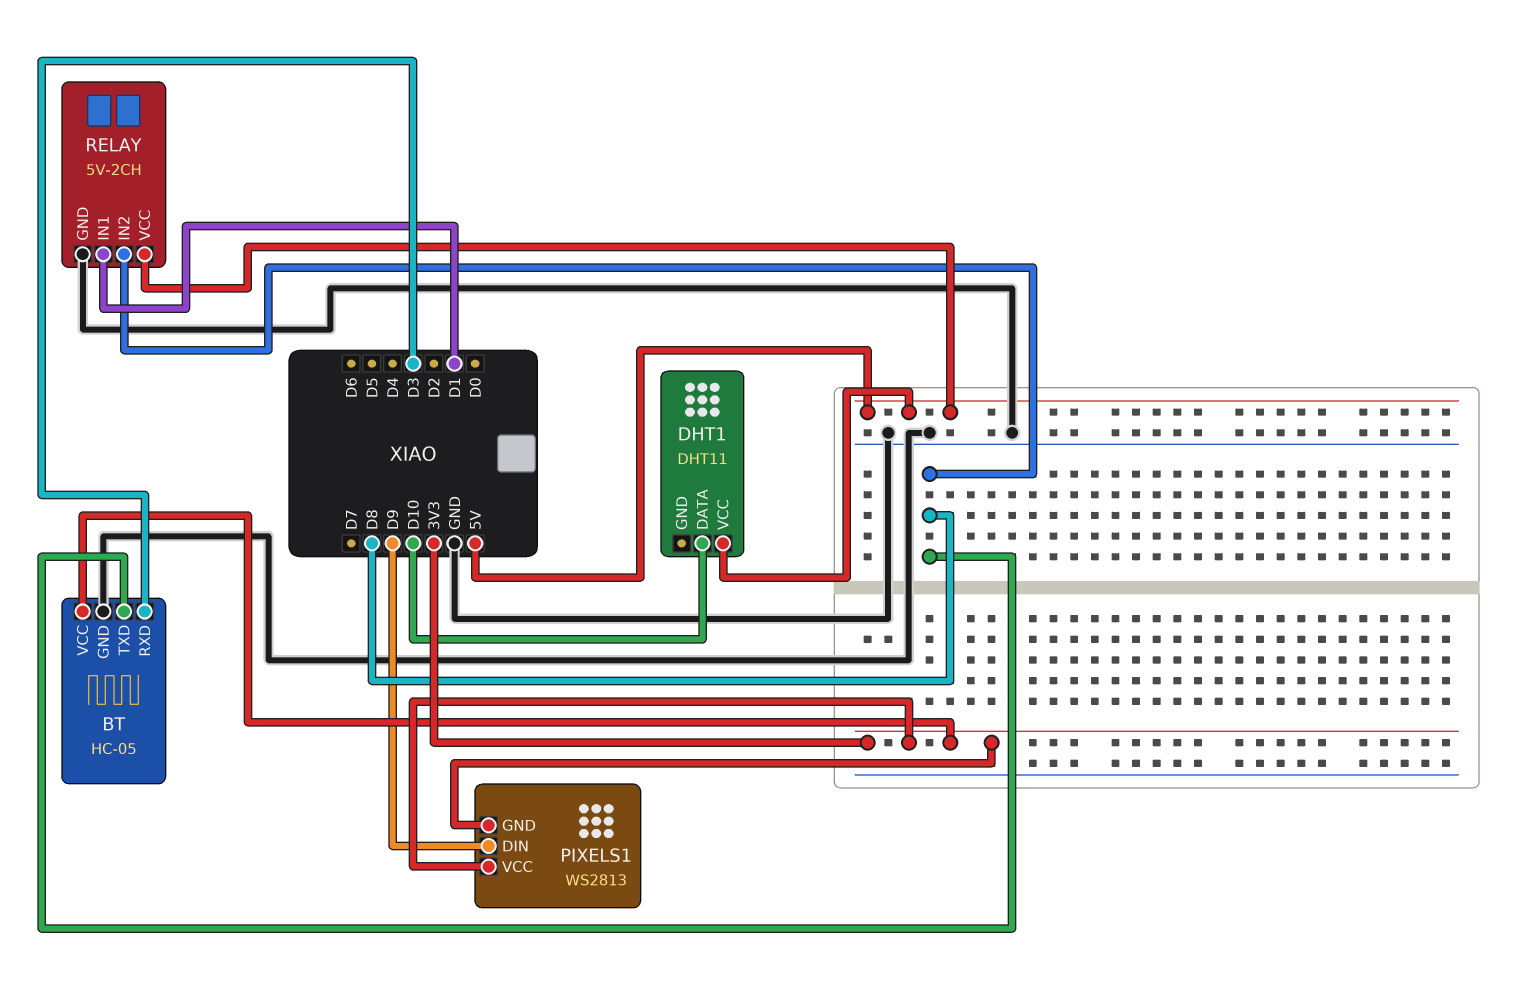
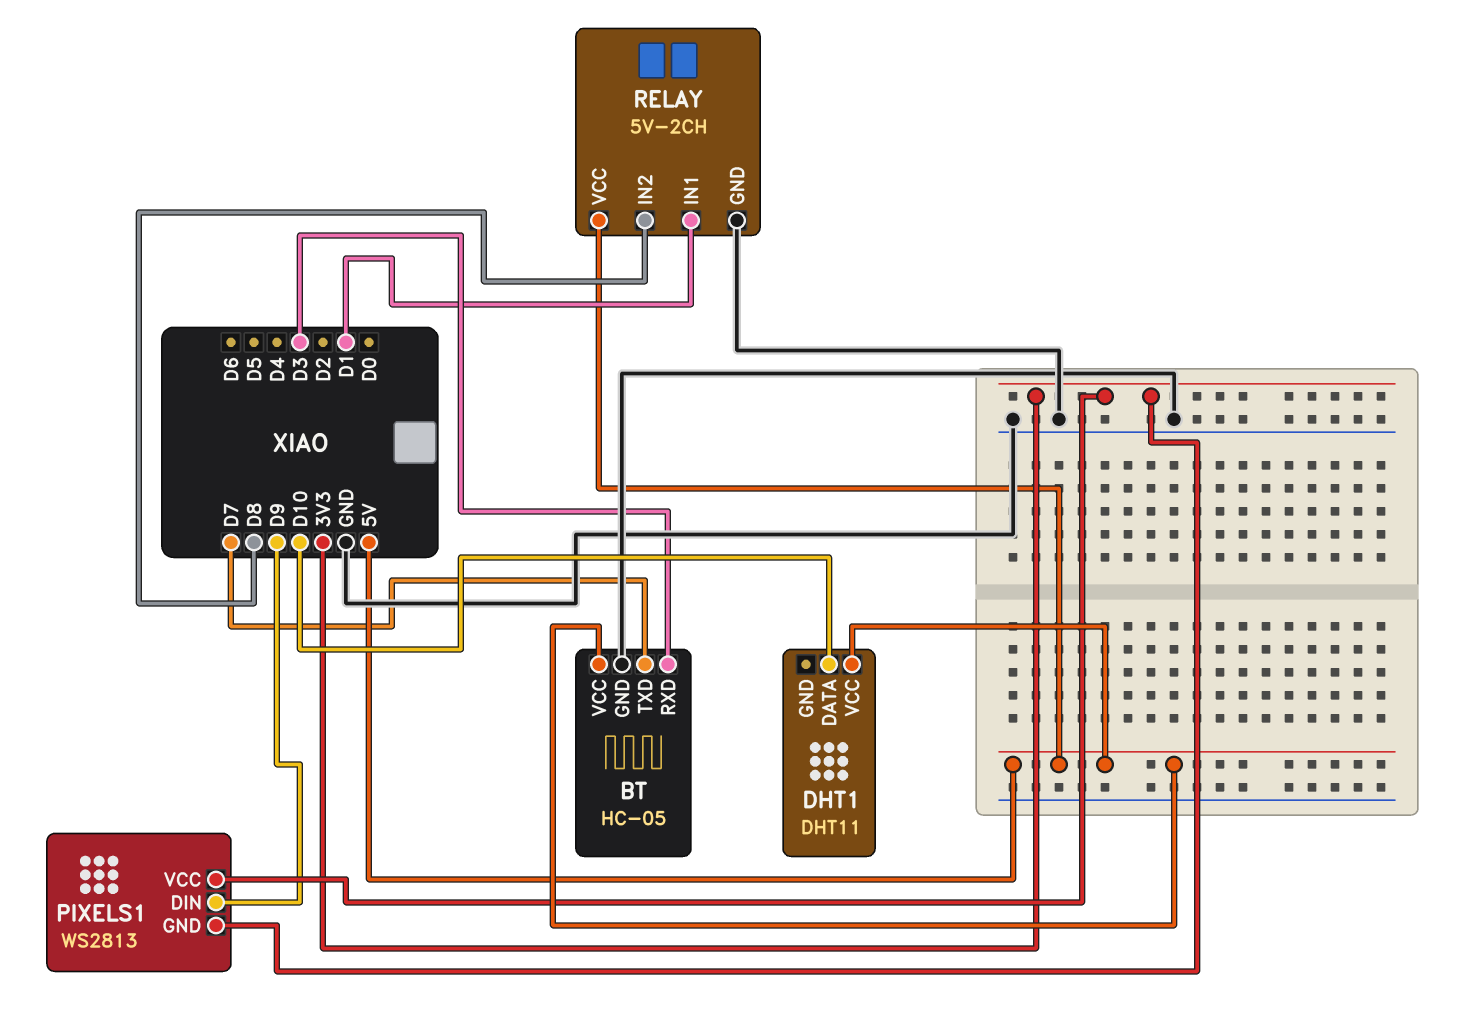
BT pin TXD: D8 -> D7
BT pin VCC: 3V3 -> 5V

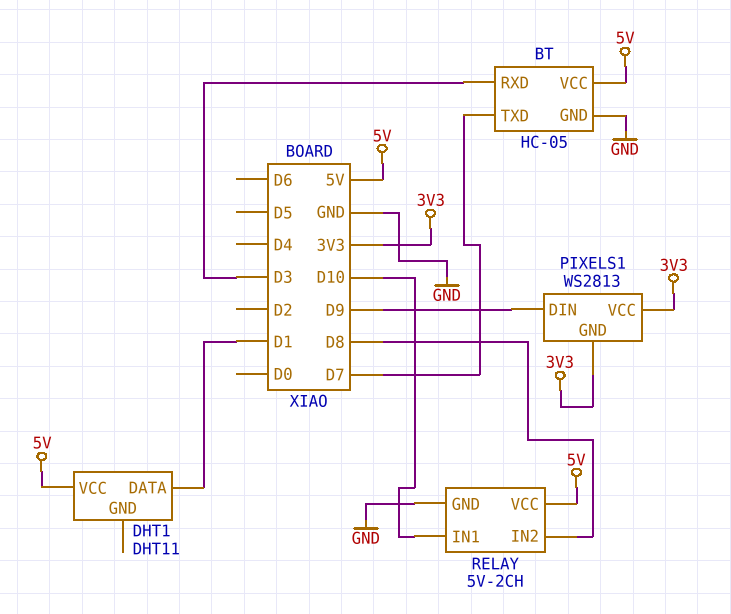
DHT1 pin DATA: D10 -> D1
RELAY pin IN1: D1 -> D10

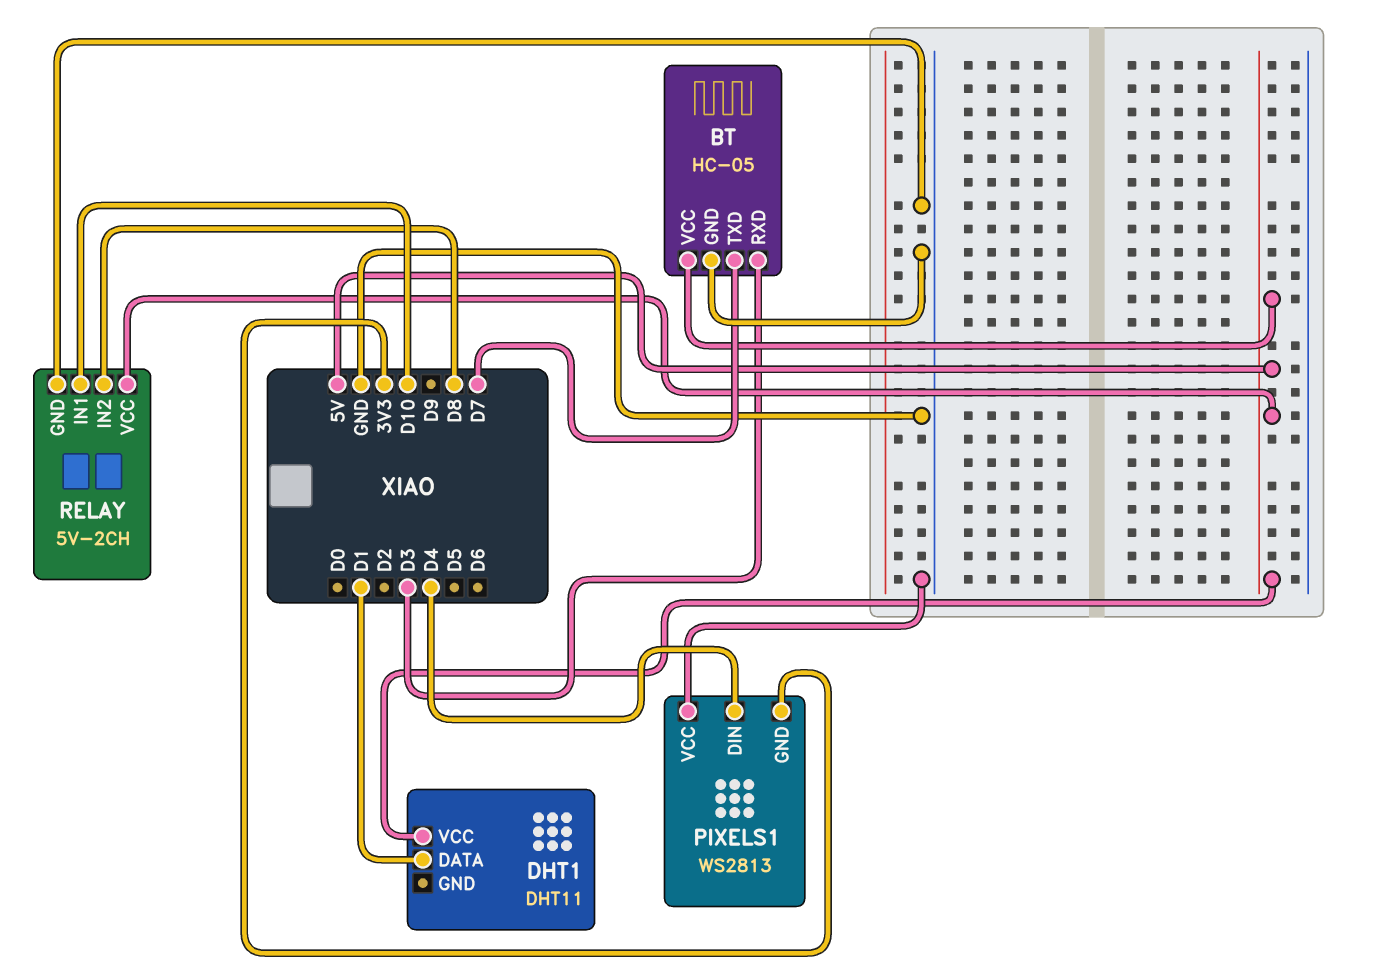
PIXELS1 pin DIN: D9 -> D4
PIXELS1 pin VCC: 3V3 -> GND

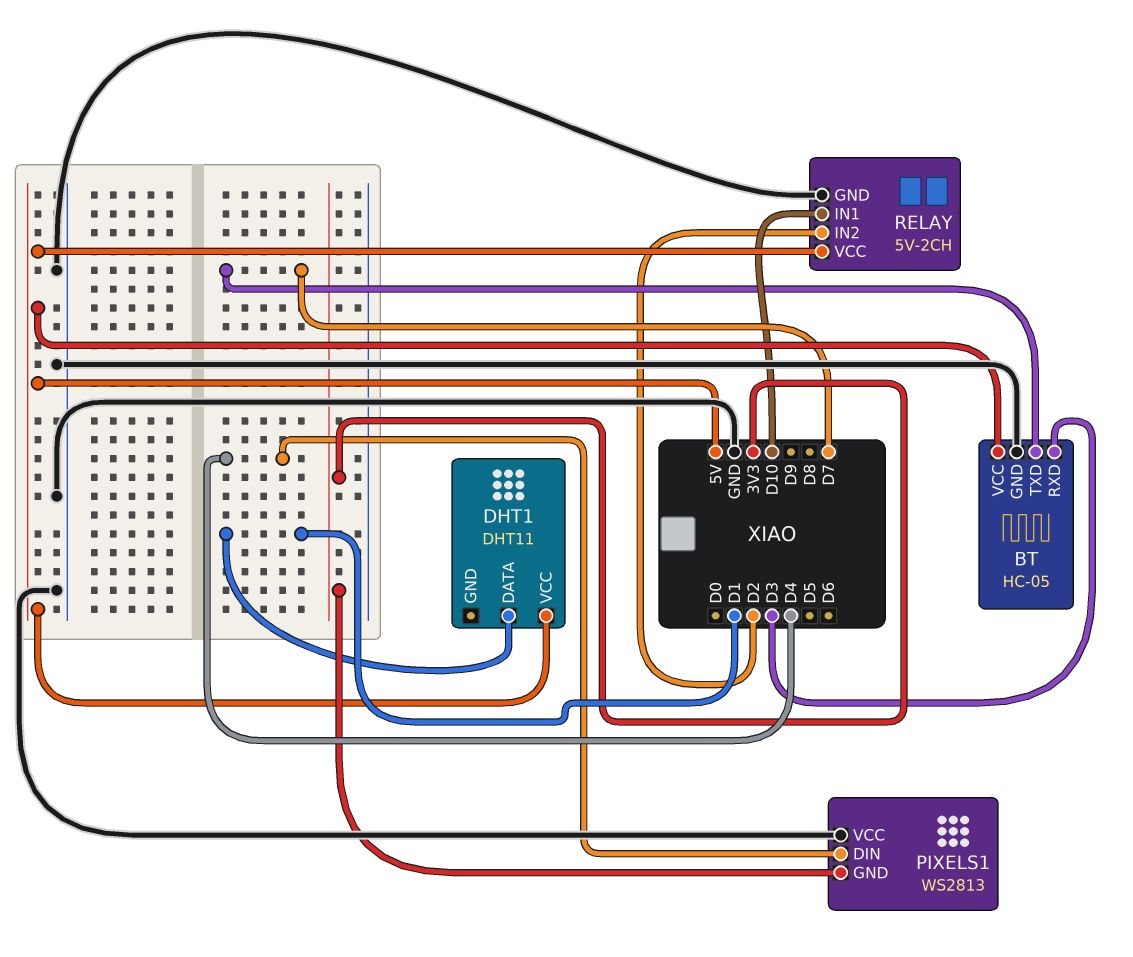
RELAY pin IN2: D8 -> D2

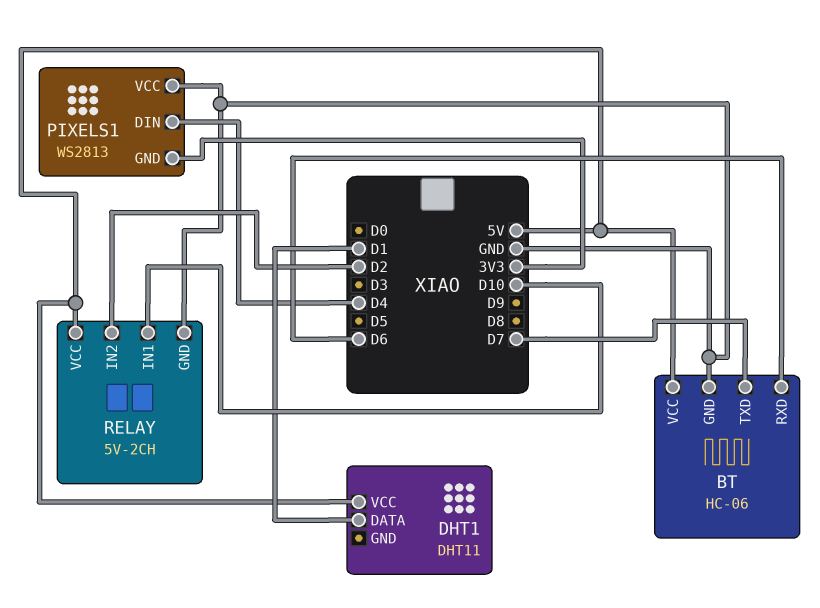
BT: HC-05 -> HC-06
BT pin RXD: D3 -> D6

